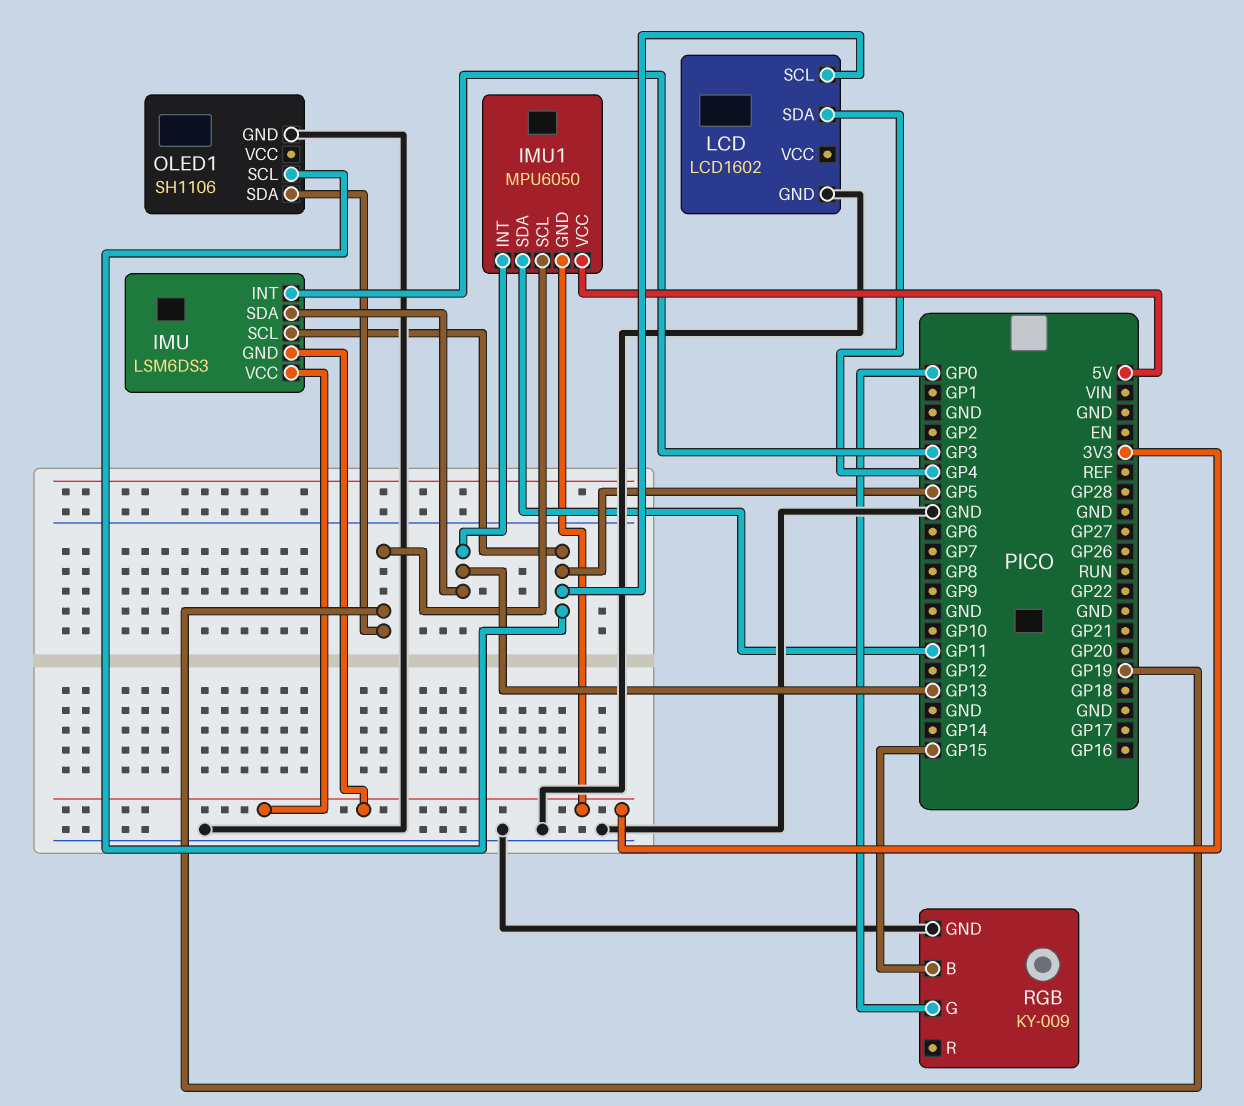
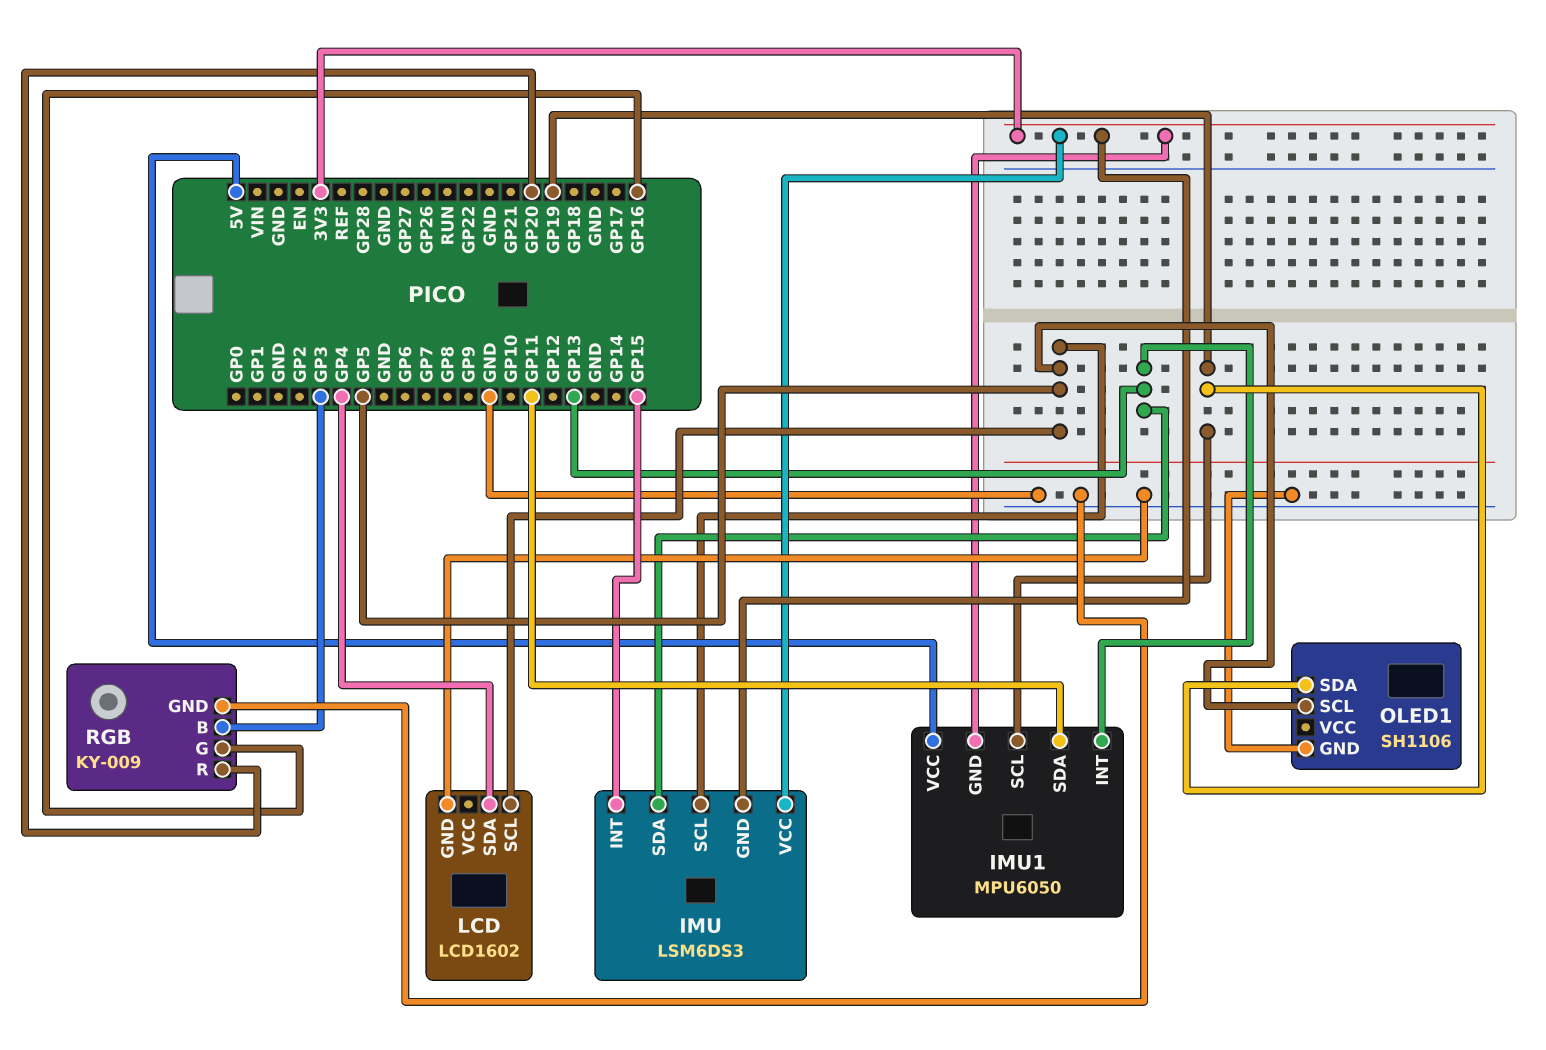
IMU pin INT: GP3 -> GP15
RGB pin B: GP15 -> GP3
RGB pin G: GP0 -> GP16
RGB pin R: none -> GP20

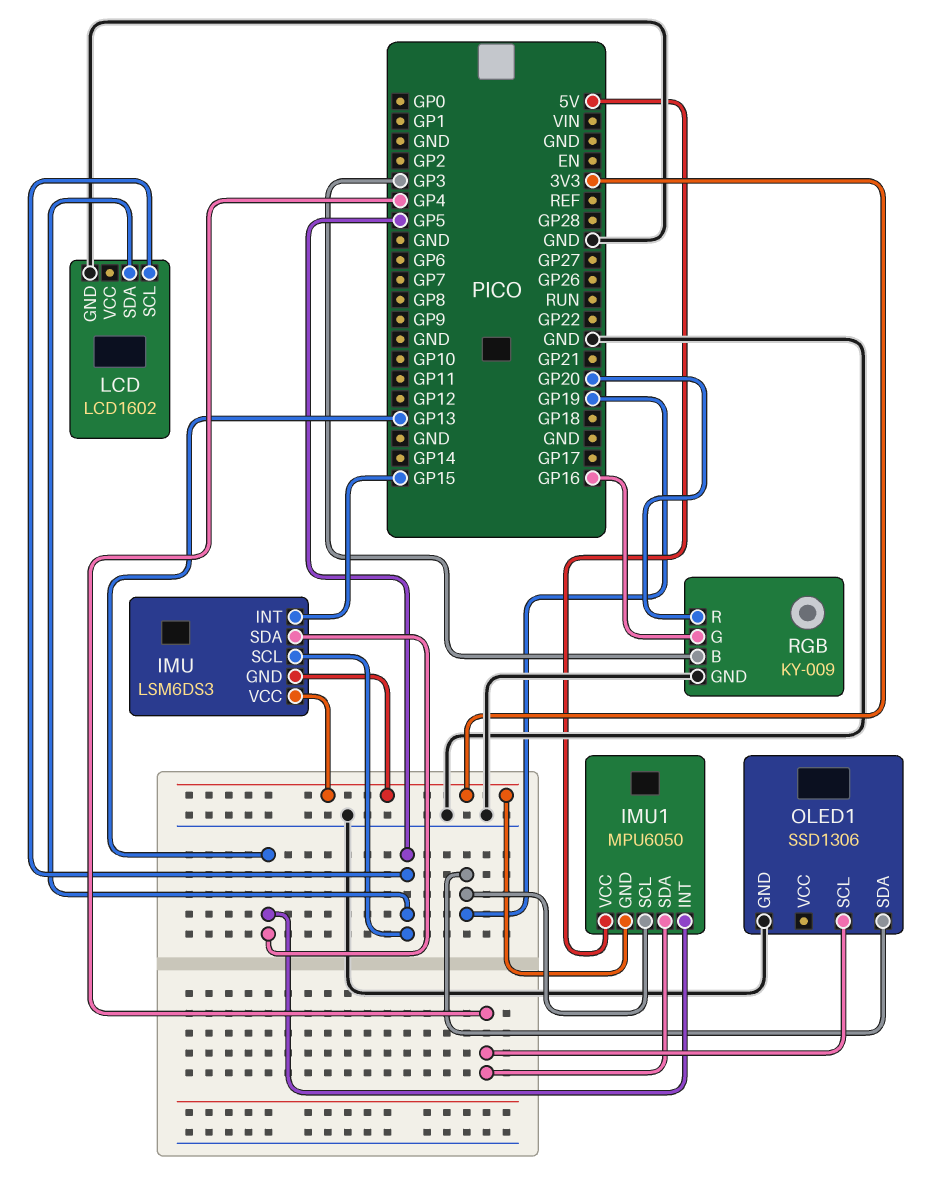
IMU1 pin SDA: GP11 -> GP4
LCD pin SDA: GP4 -> GP5
OLED1: SH1106 -> SSD1306
OLED1 pin SCL: GP5 -> GP4

